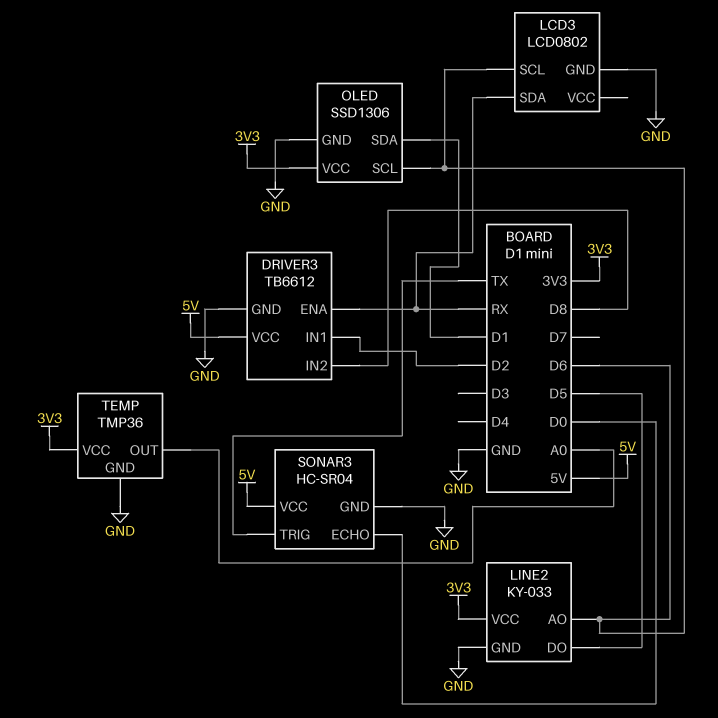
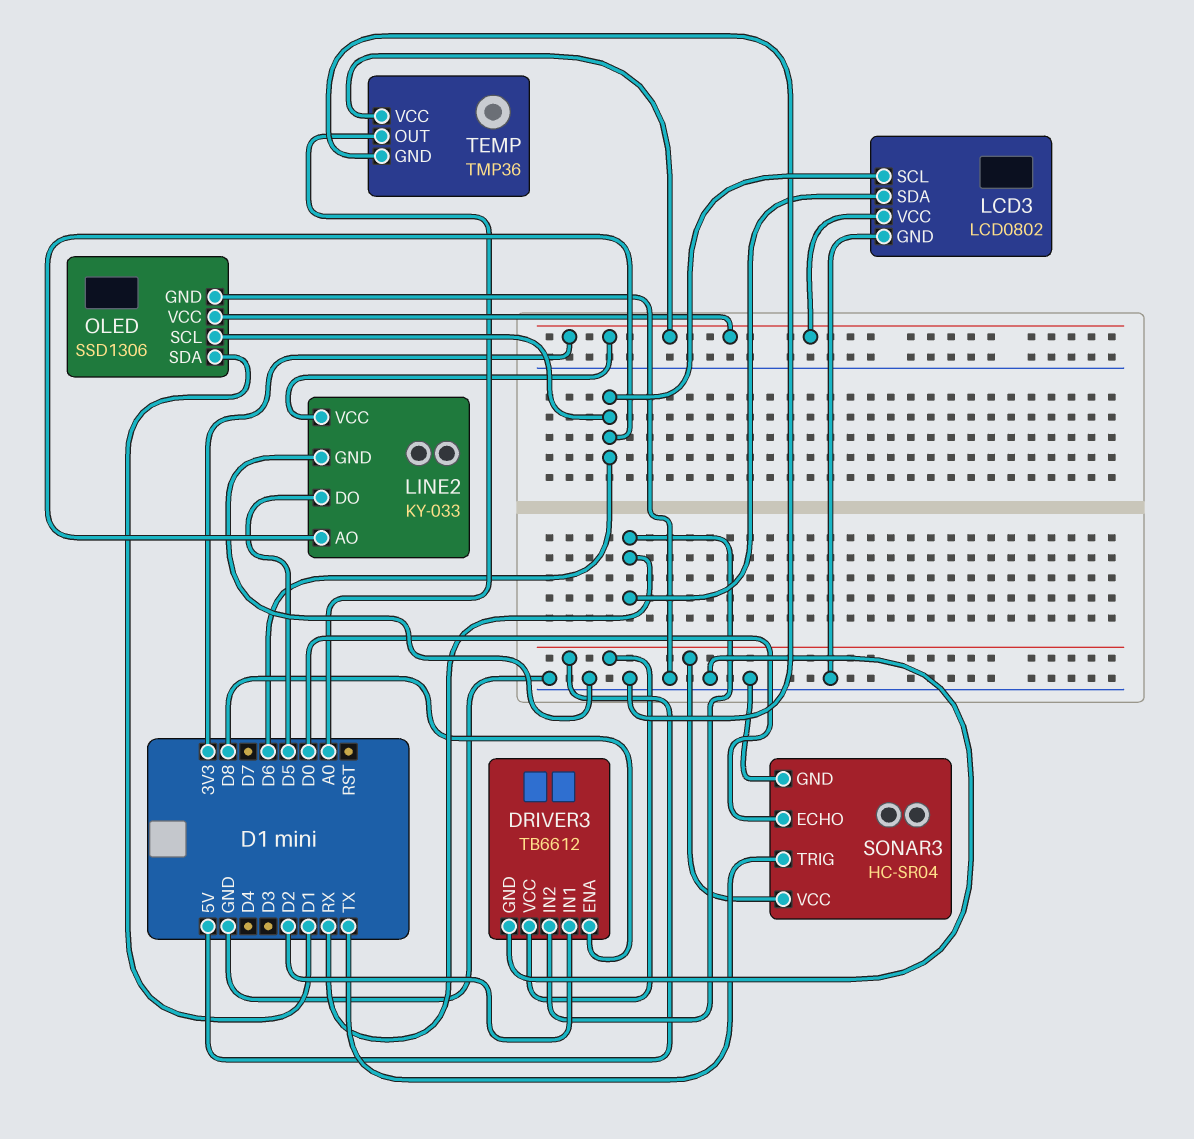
DRIVER3 pin ENA: RX -> D8
DRIVER3 pin IN2: D8 -> RX
LCD3 pin VCC: none -> 3V3

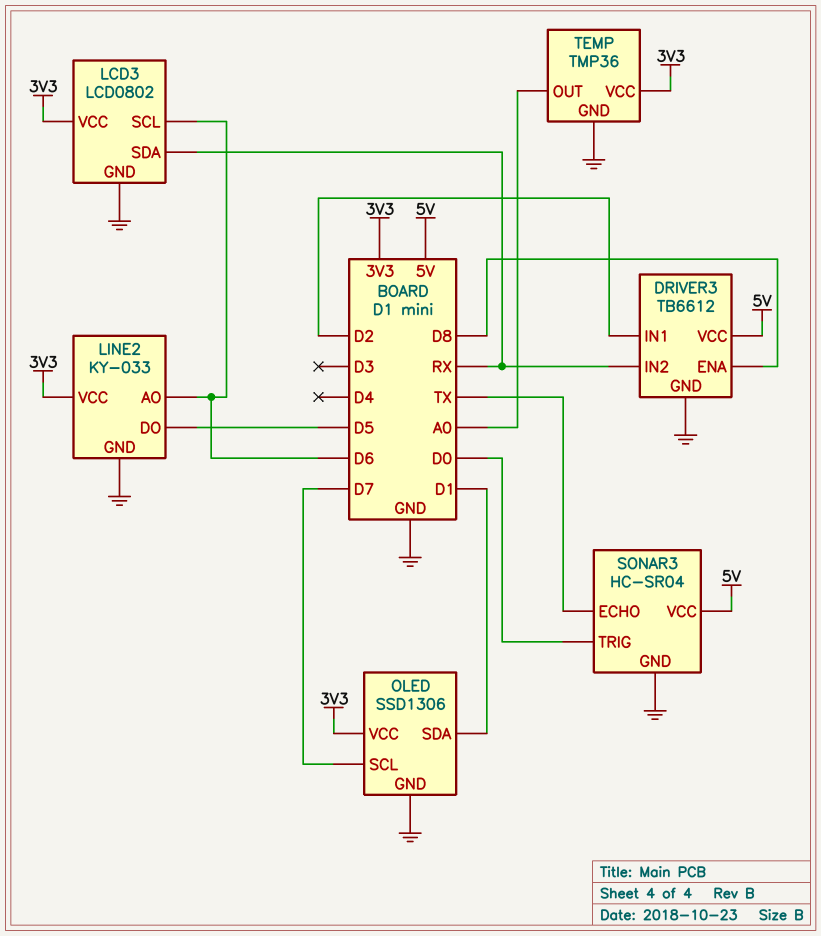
OLED pin SCL: D6 -> D7
SONAR3 pin ECHO: D0 -> TX
SONAR3 pin TRIG: TX -> D0

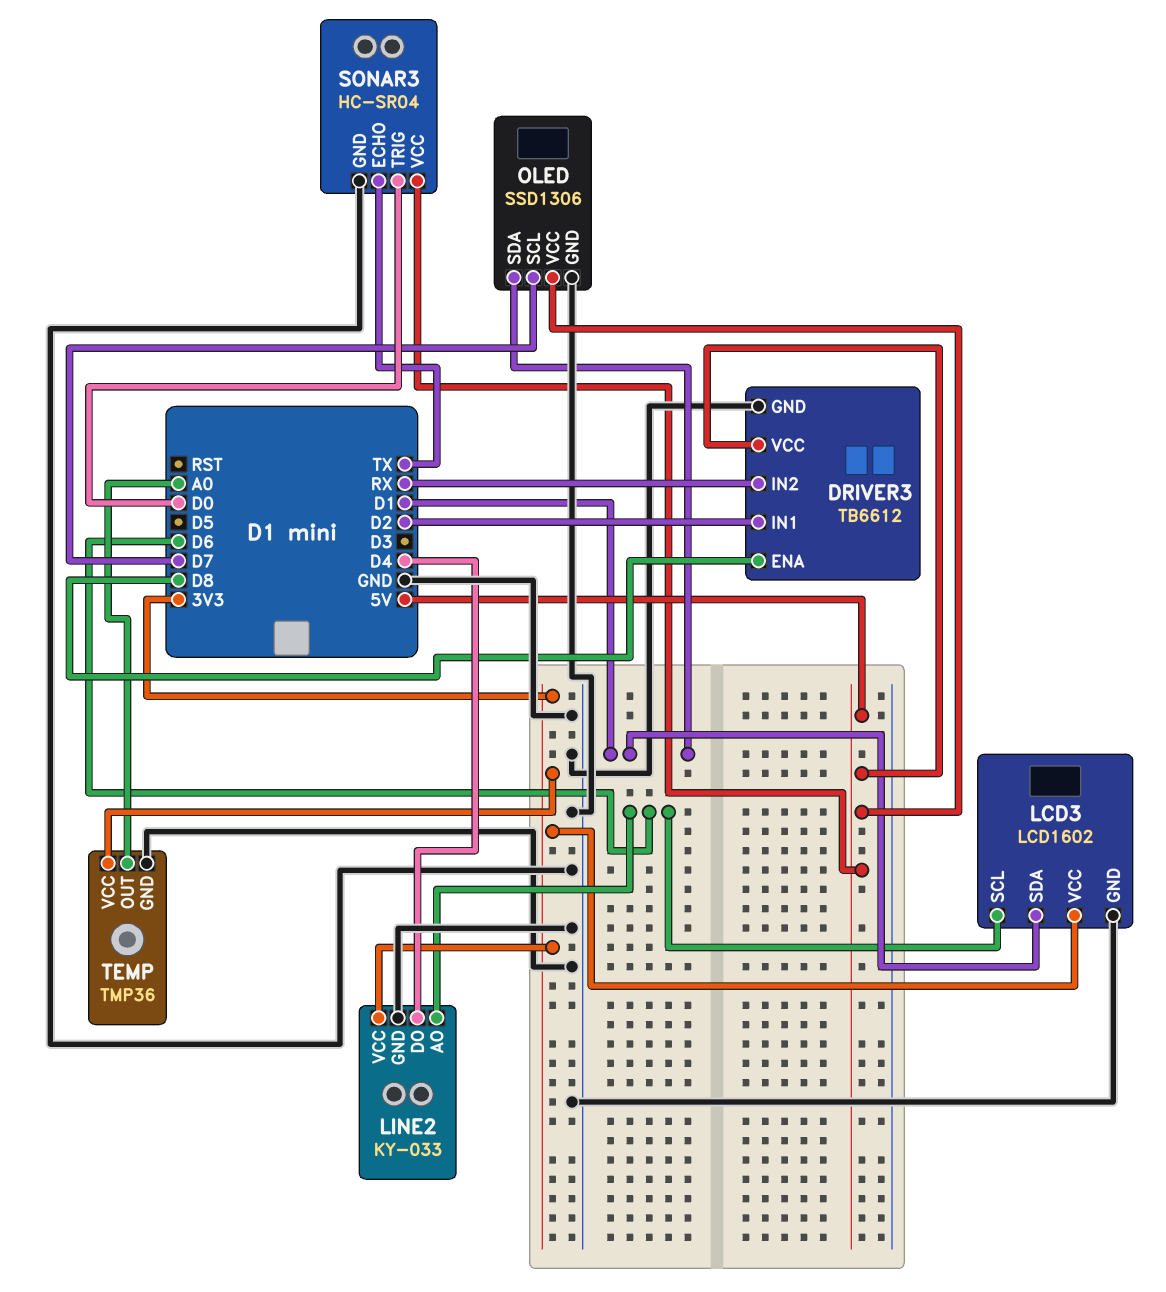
LCD3: LCD0802 -> LCD1602
LCD3 pin SDA: RX -> D1
LINE2 pin DO: D5 -> D4
OLED pin VCC: 3V3 -> 5V

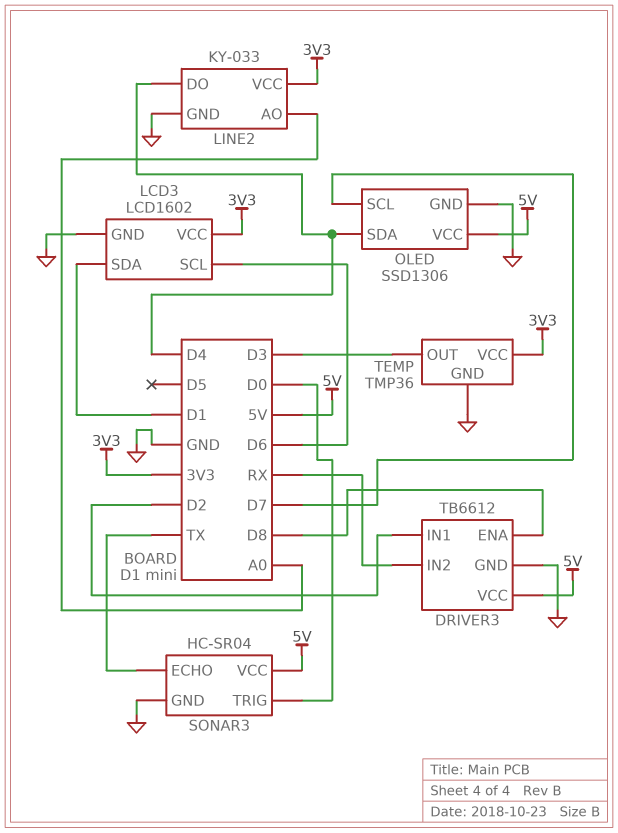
LINE2 pin AO: D6 -> A0
OLED pin SDA: D1 -> D4
TEMP pin OUT: A0 -> D3

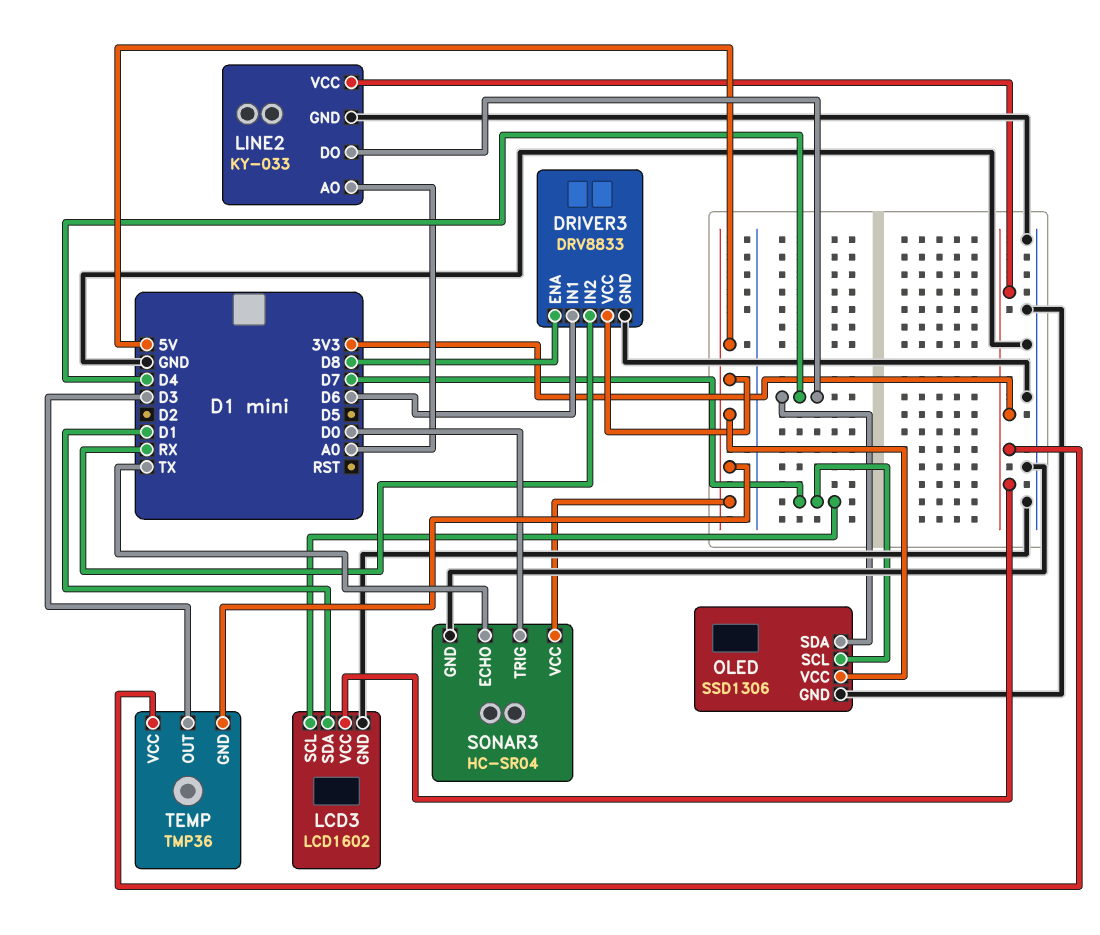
DRIVER3: TB6612 -> DRV8833
DRIVER3 pin IN1: D2 -> D6
LCD3 pin SCL: D6 -> D7
TEMP pin GND: GND -> 5V

